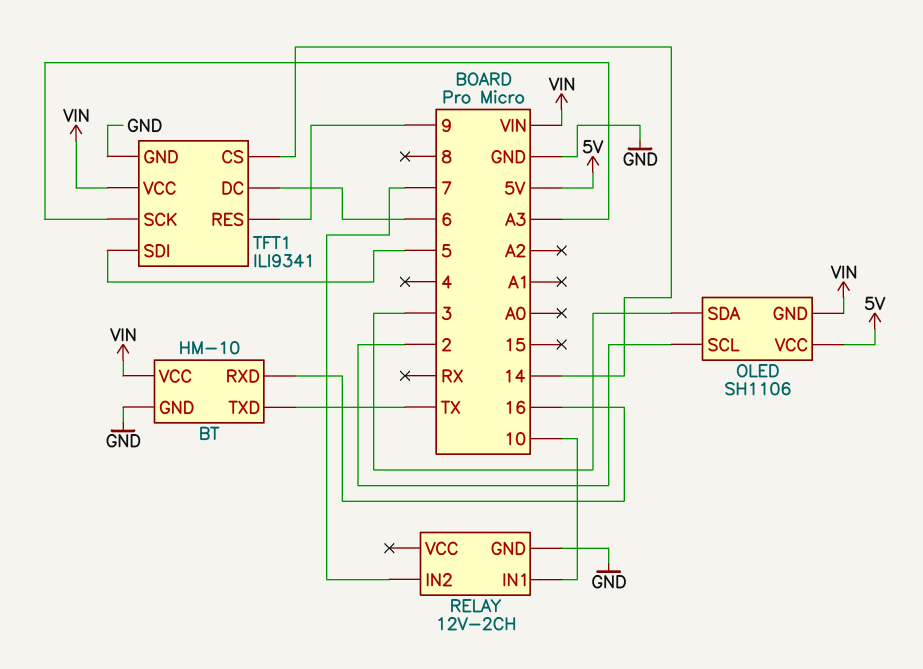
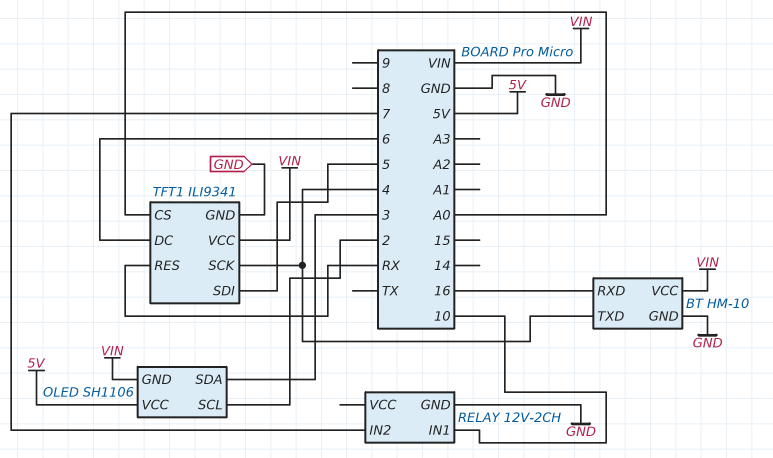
BT pin TXD: TX -> 4
TFT1 pin CS: 14 -> A0
TFT1 pin RES: 9 -> RX
TFT1 pin SCK: A3 -> 4

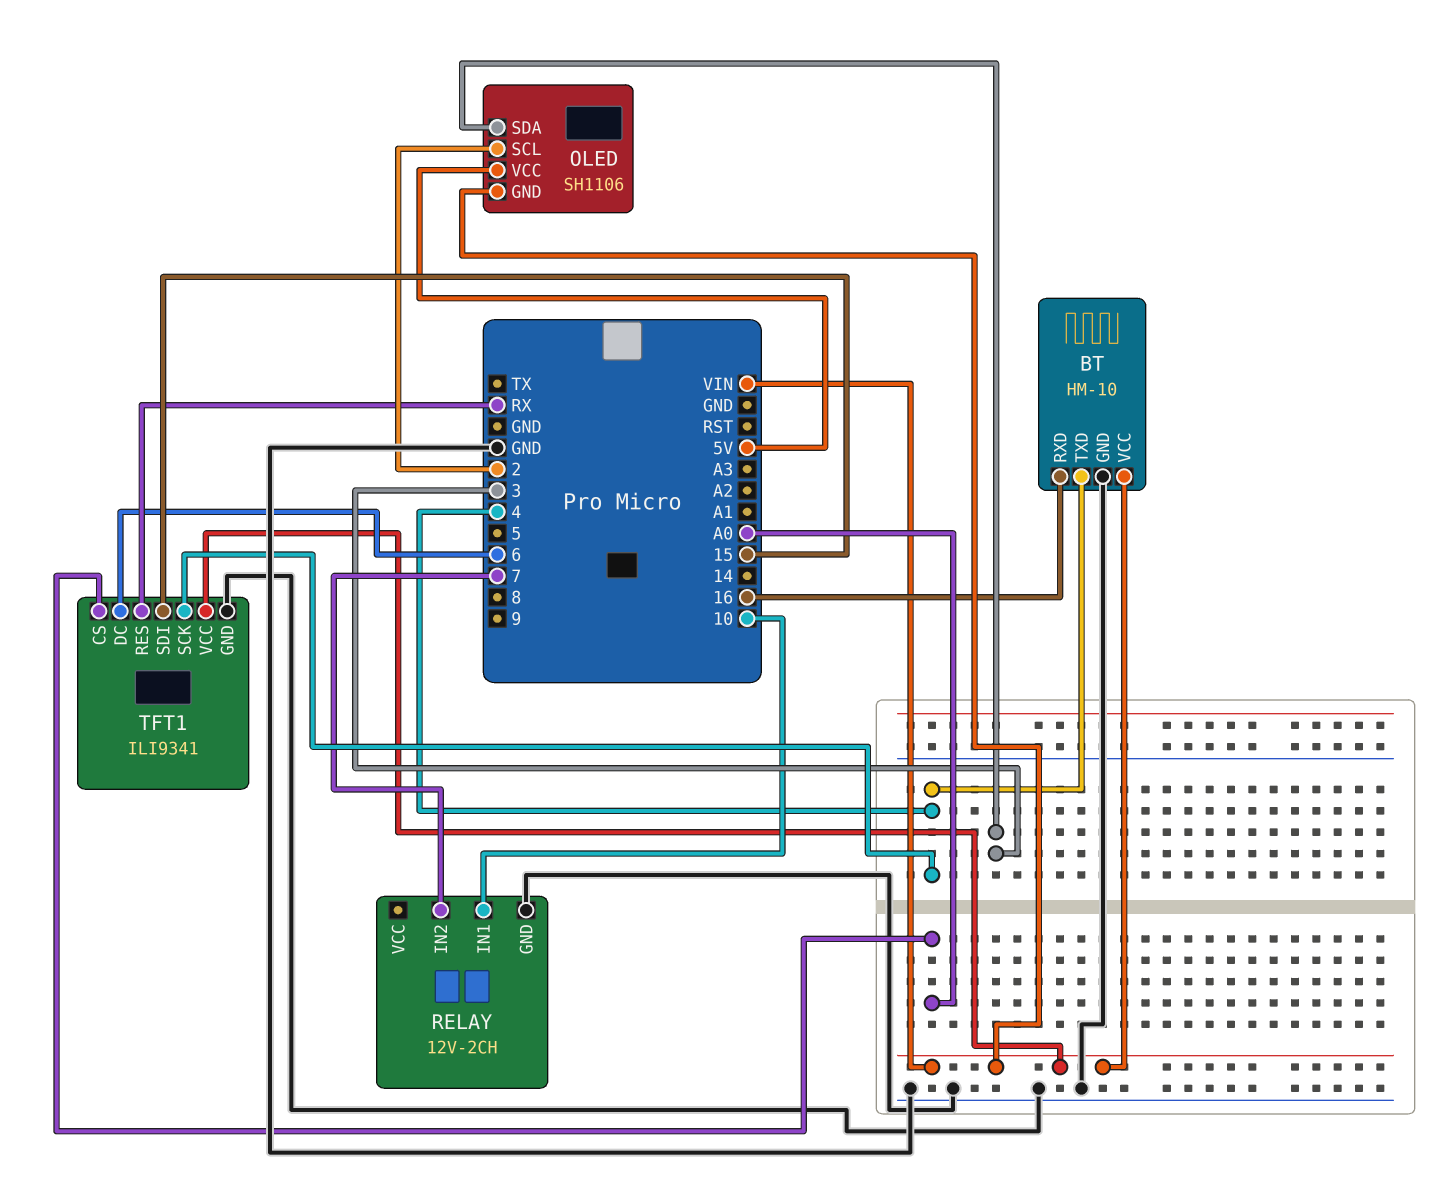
TFT1 pin SDI: 5 -> 15

